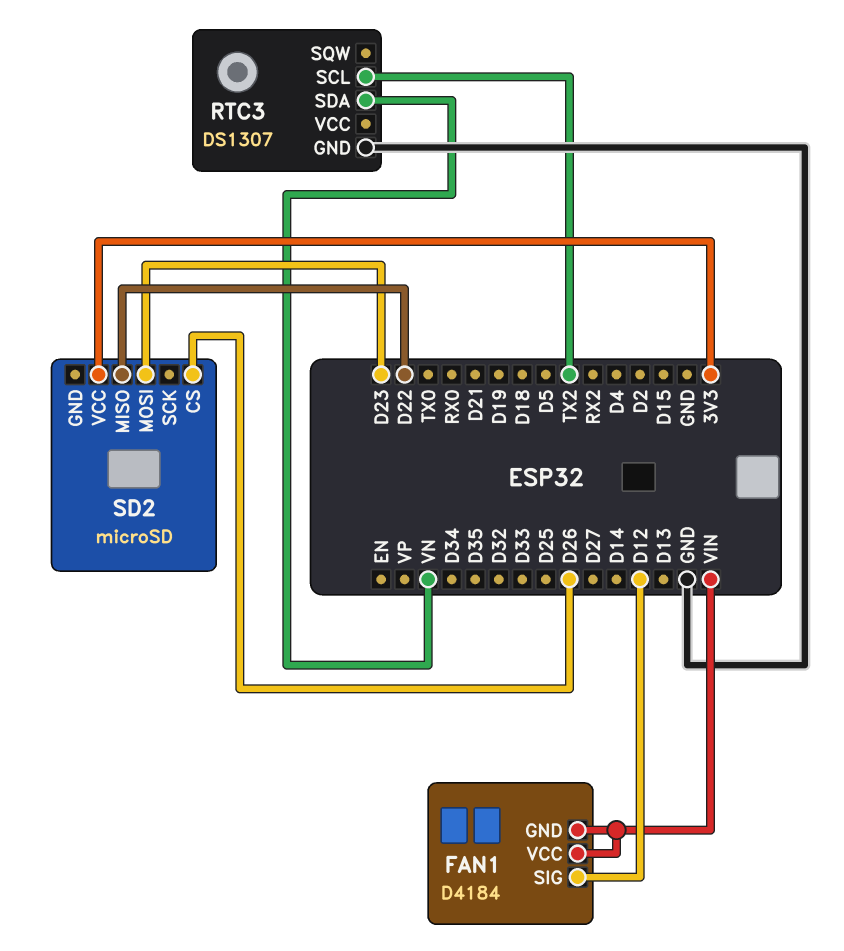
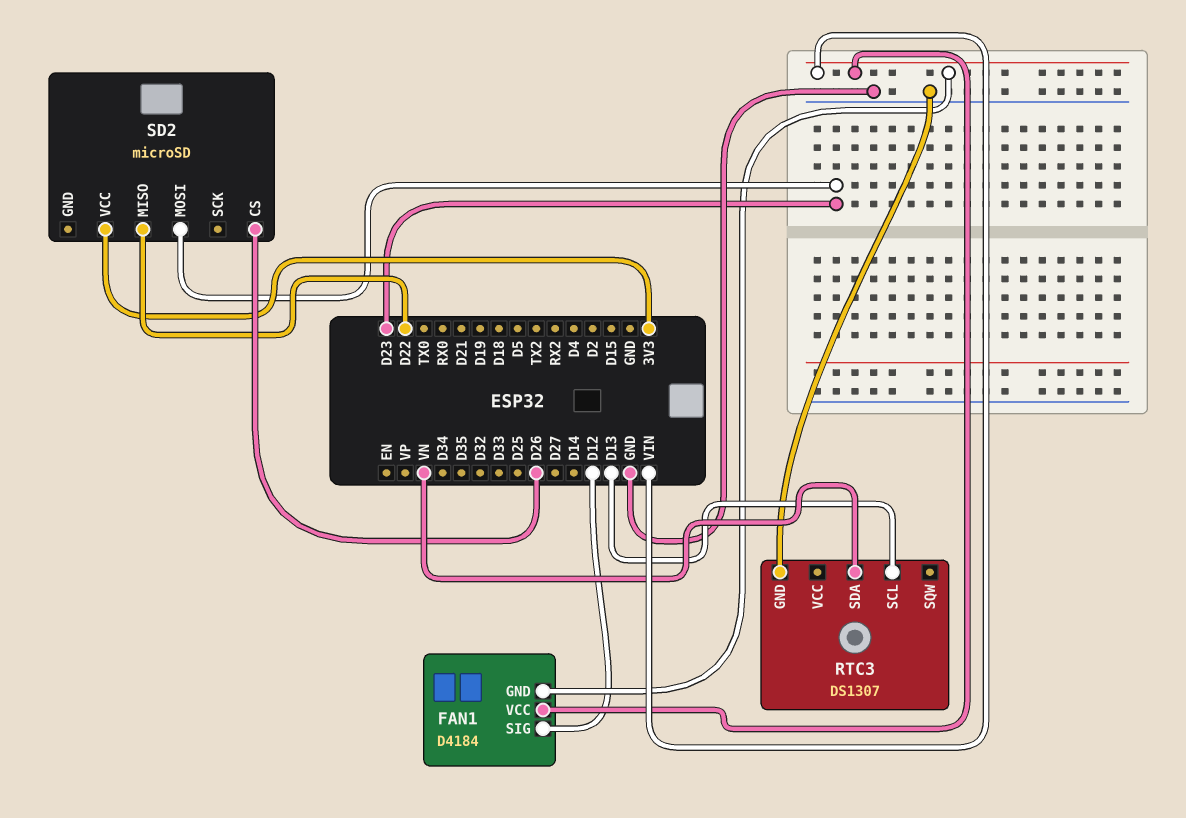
RTC3 pin SCL: TX2 -> D13

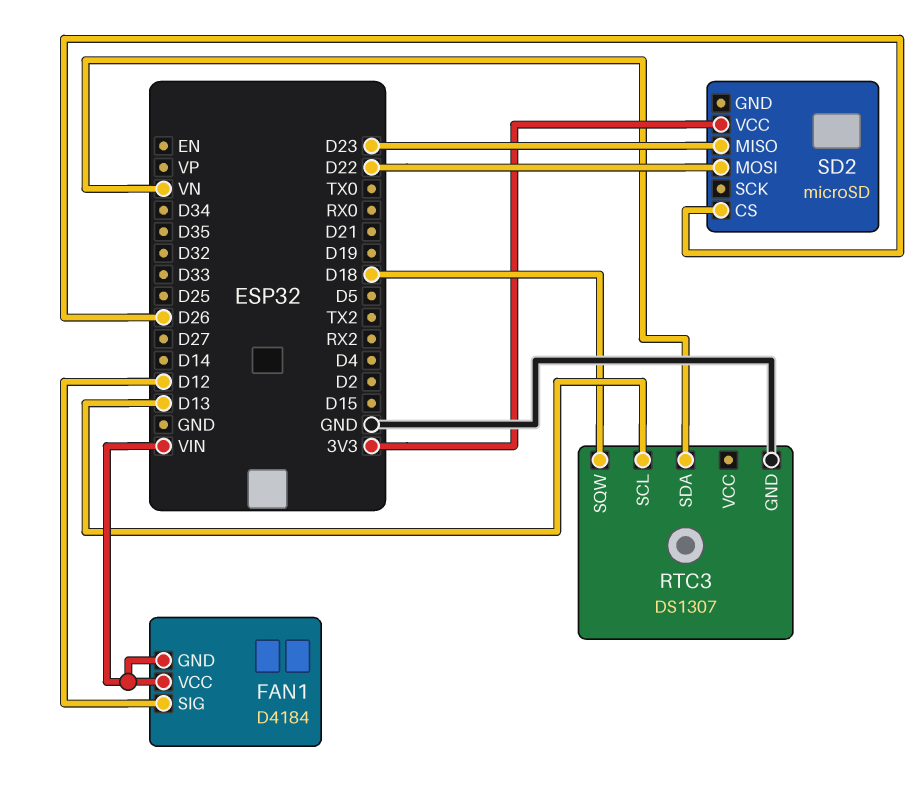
RTC3 pin SQW: none -> D18
SD2 pin MISO: D22 -> D23
SD2 pin MOSI: D23 -> D22

